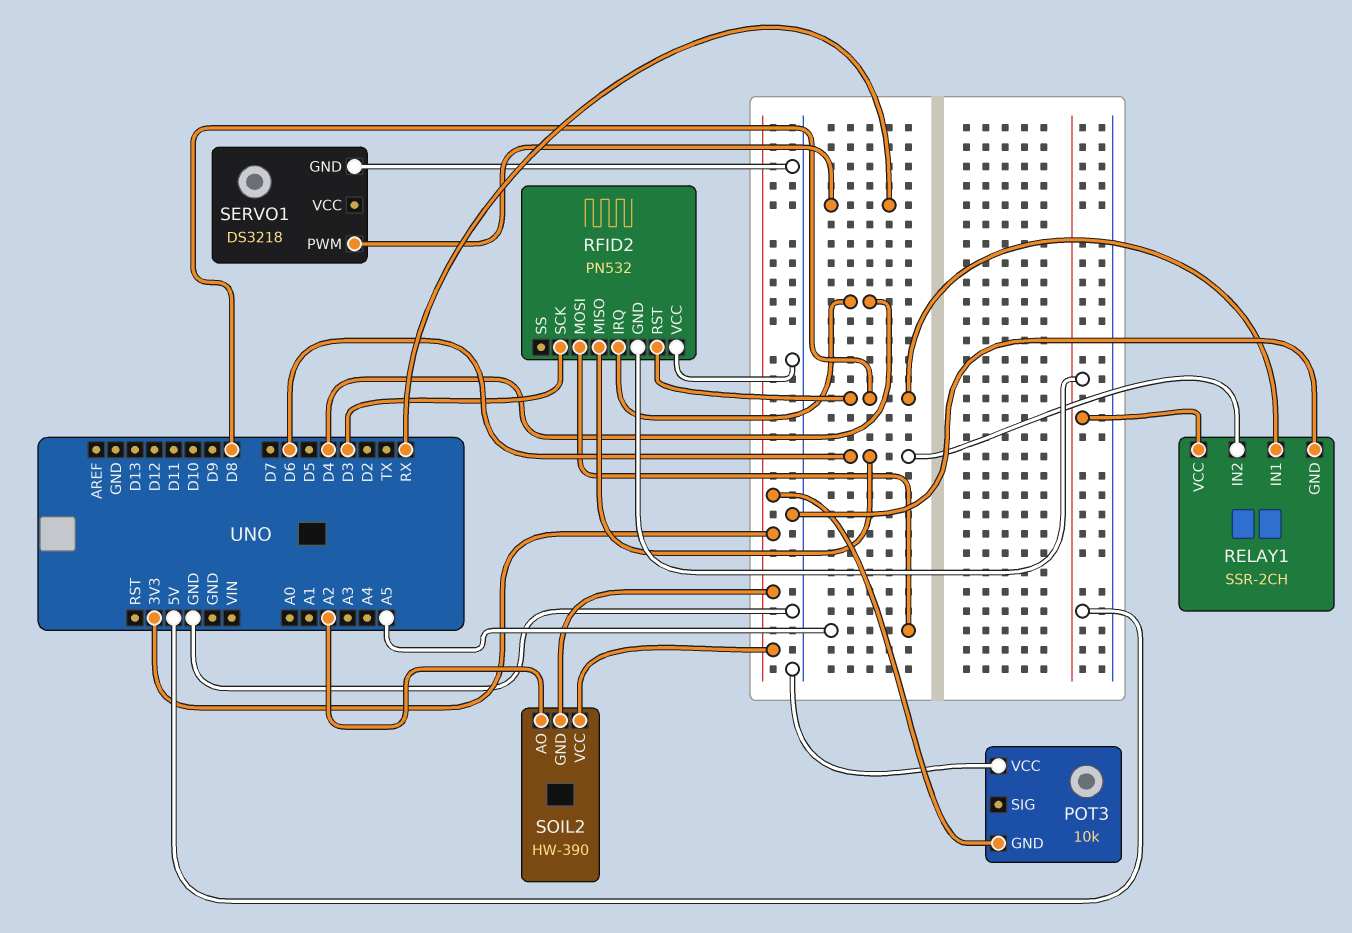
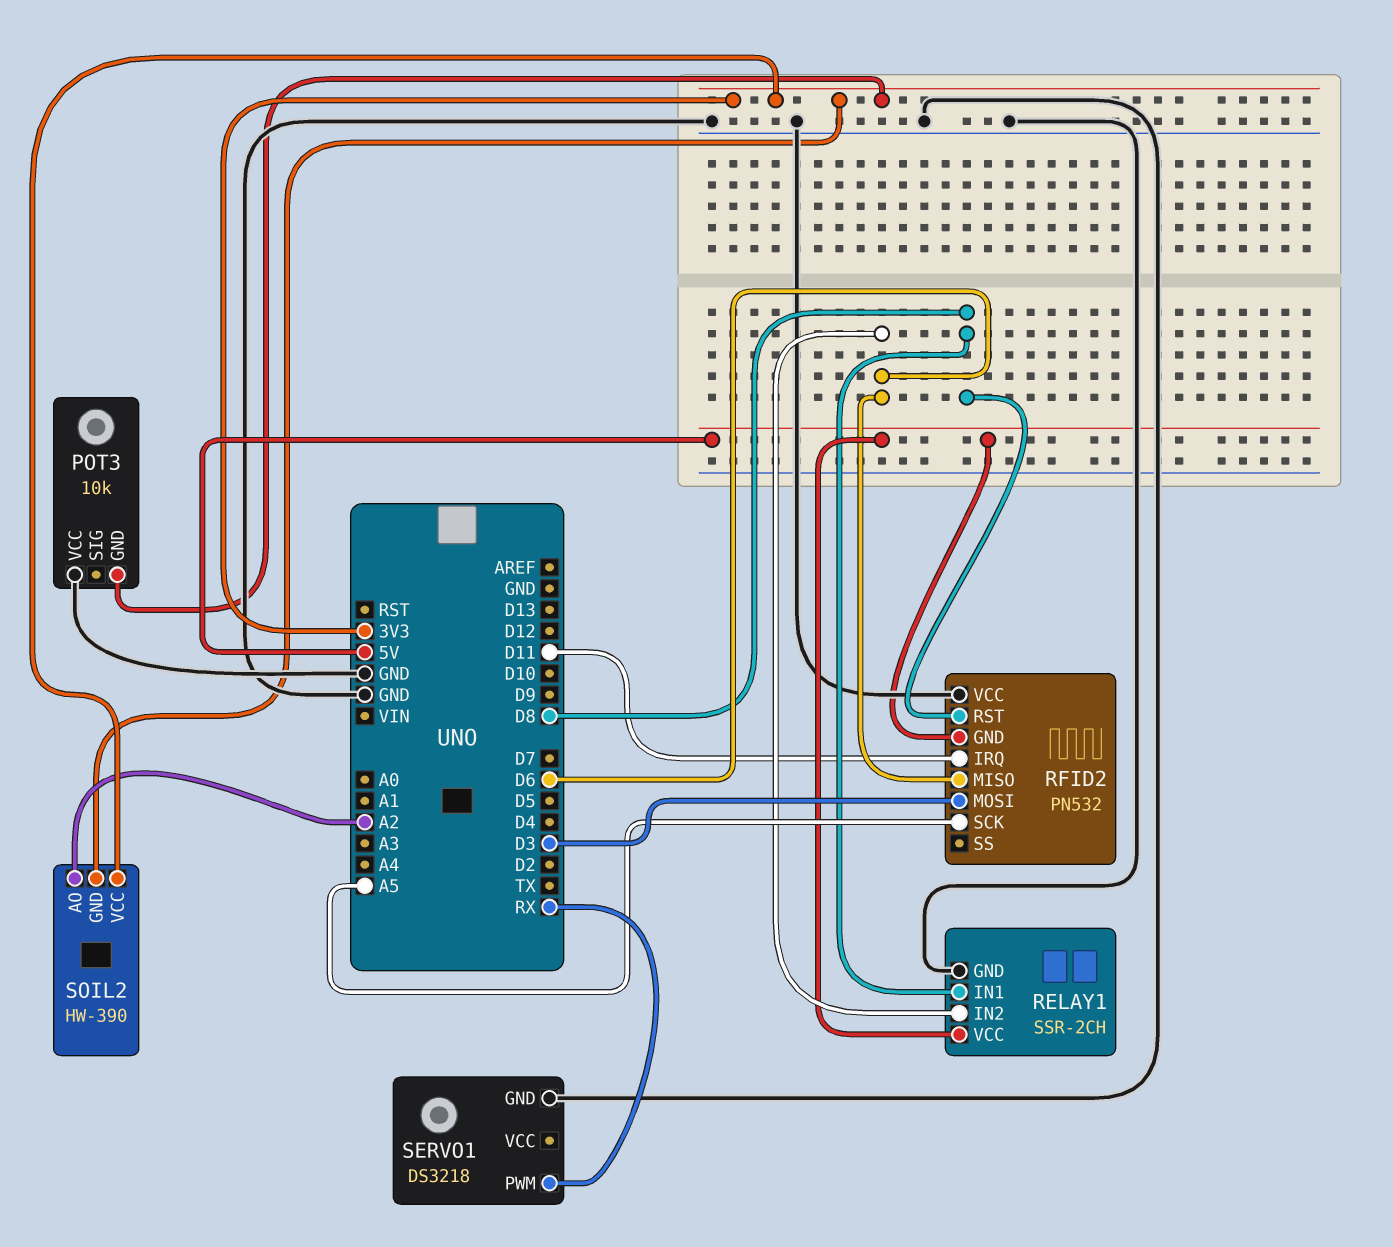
RFID2 pin IRQ: D4 -> D11
RFID2 pin MOSI: A5 -> D3
RFID2 pin SCK: D3 -> A5

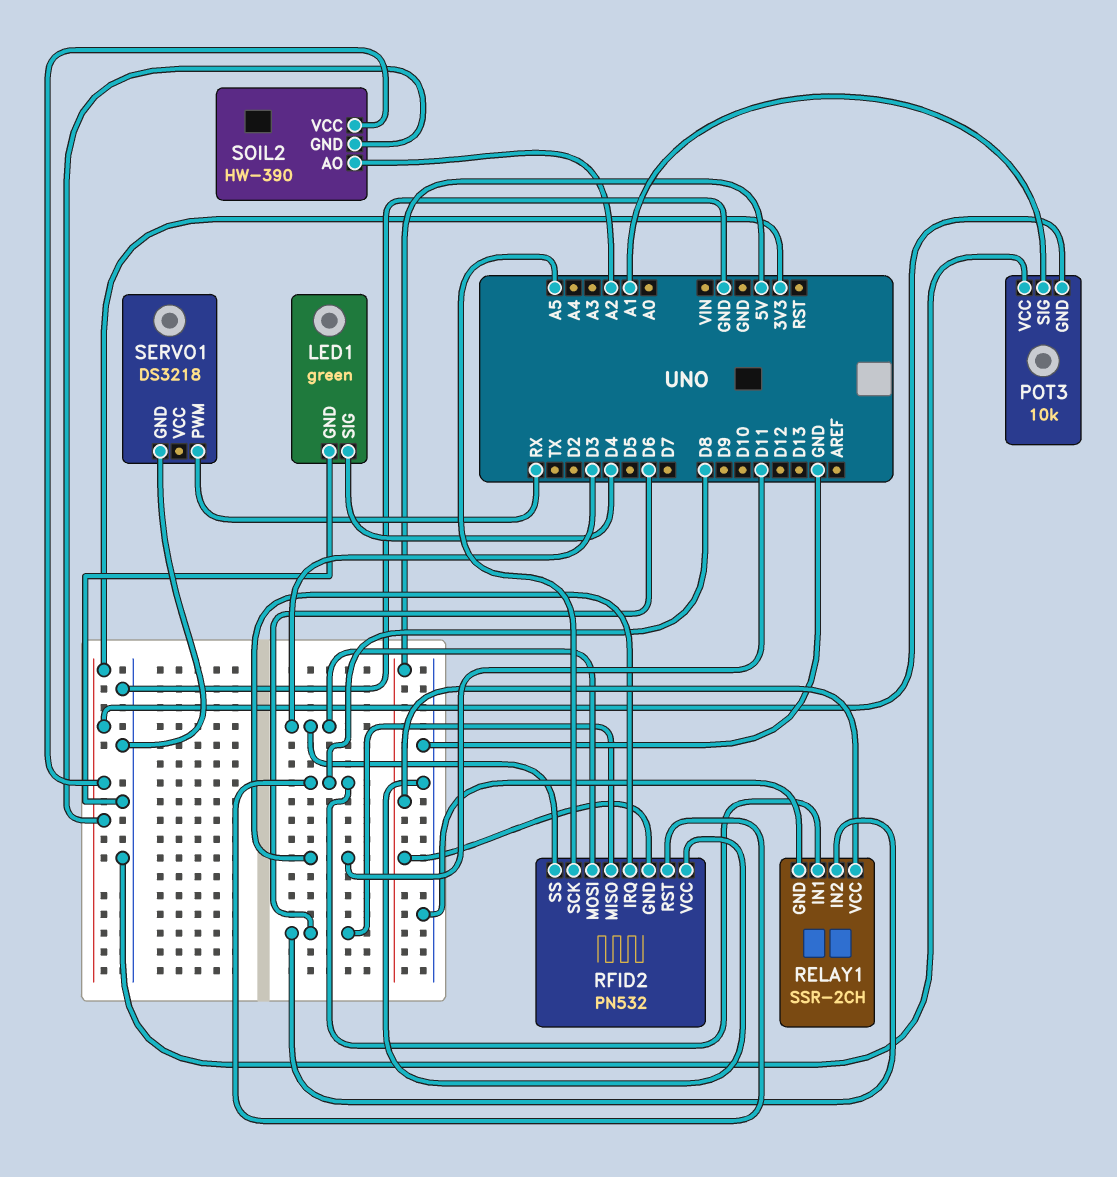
LED1: none -> green
LED1 pin GND: none -> GND
LED1 pin SIG: none -> D4
POT3 pin SIG: none -> A1
RFID2 pin SS: none -> D3

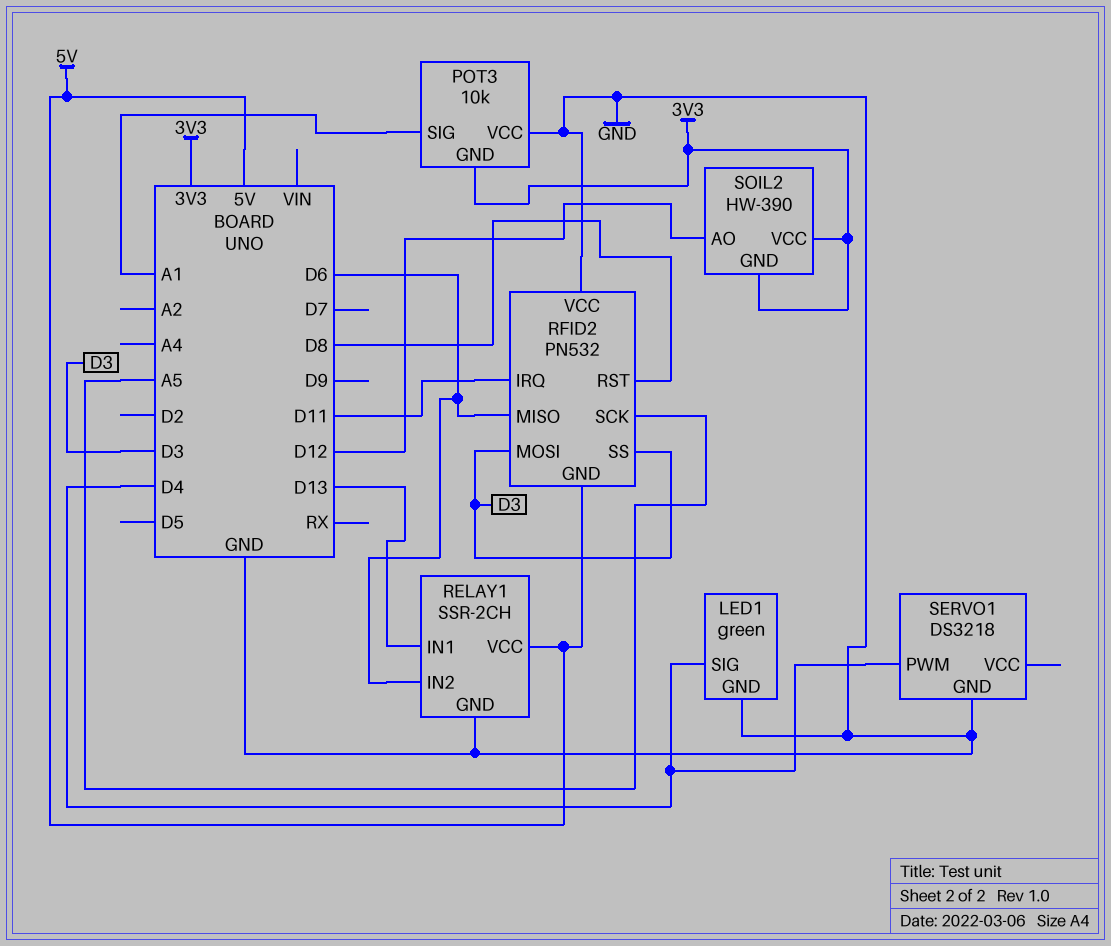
RELAY1 pin IN1: D8 -> D13
SERVO1 pin PWM: RX -> D4
SOIL2 pin AO: A2 -> D12

